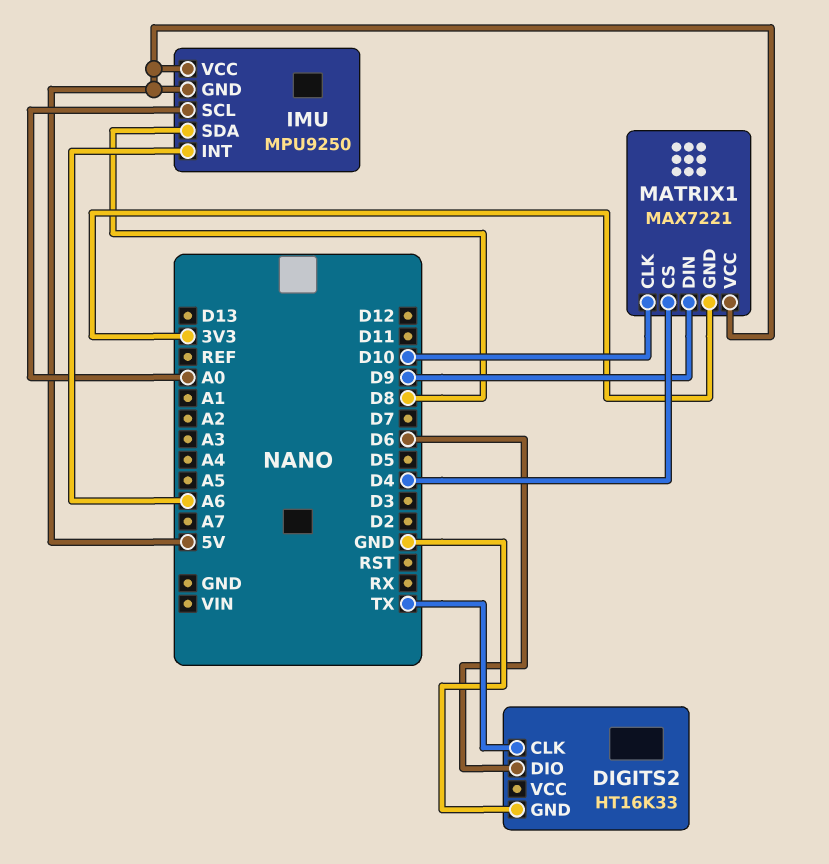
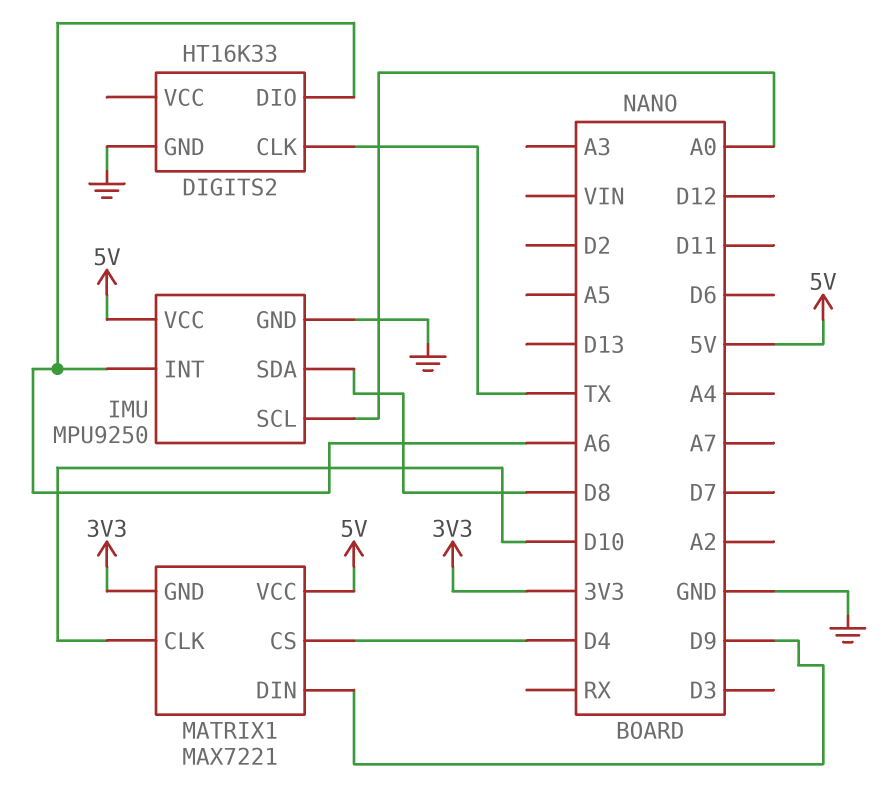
DIGITS2 pin DIO: D6 -> A6
IMU pin GND: 5V -> GND

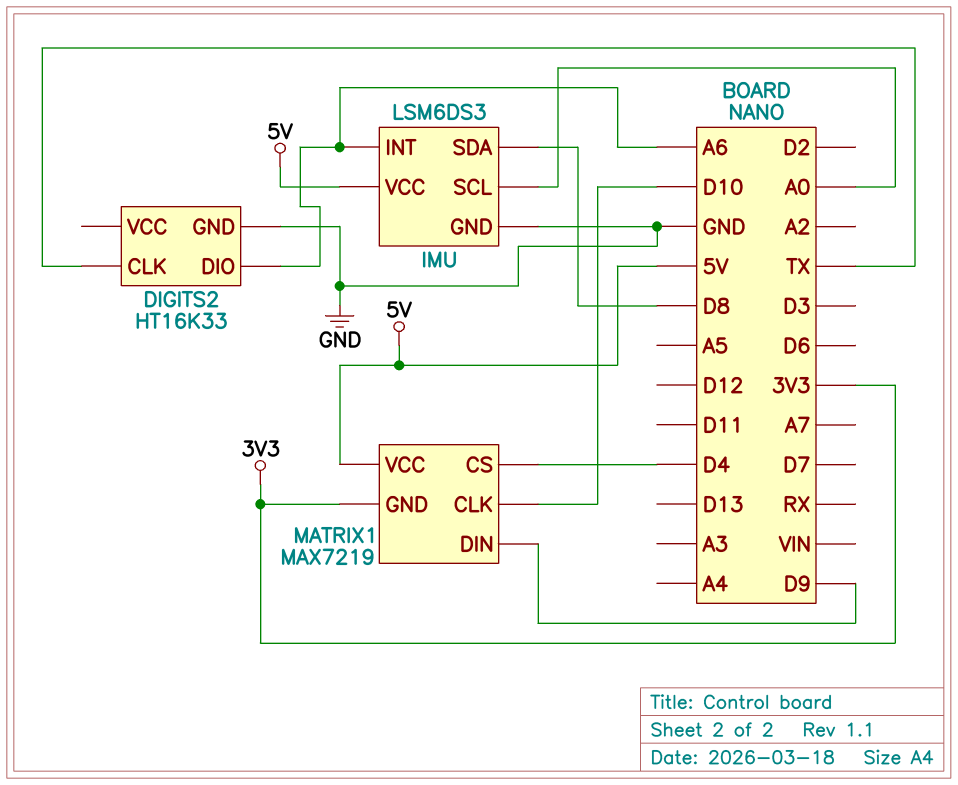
IMU: MPU9250 -> LSM6DS3
MATRIX1: MAX7221 -> MAX7219

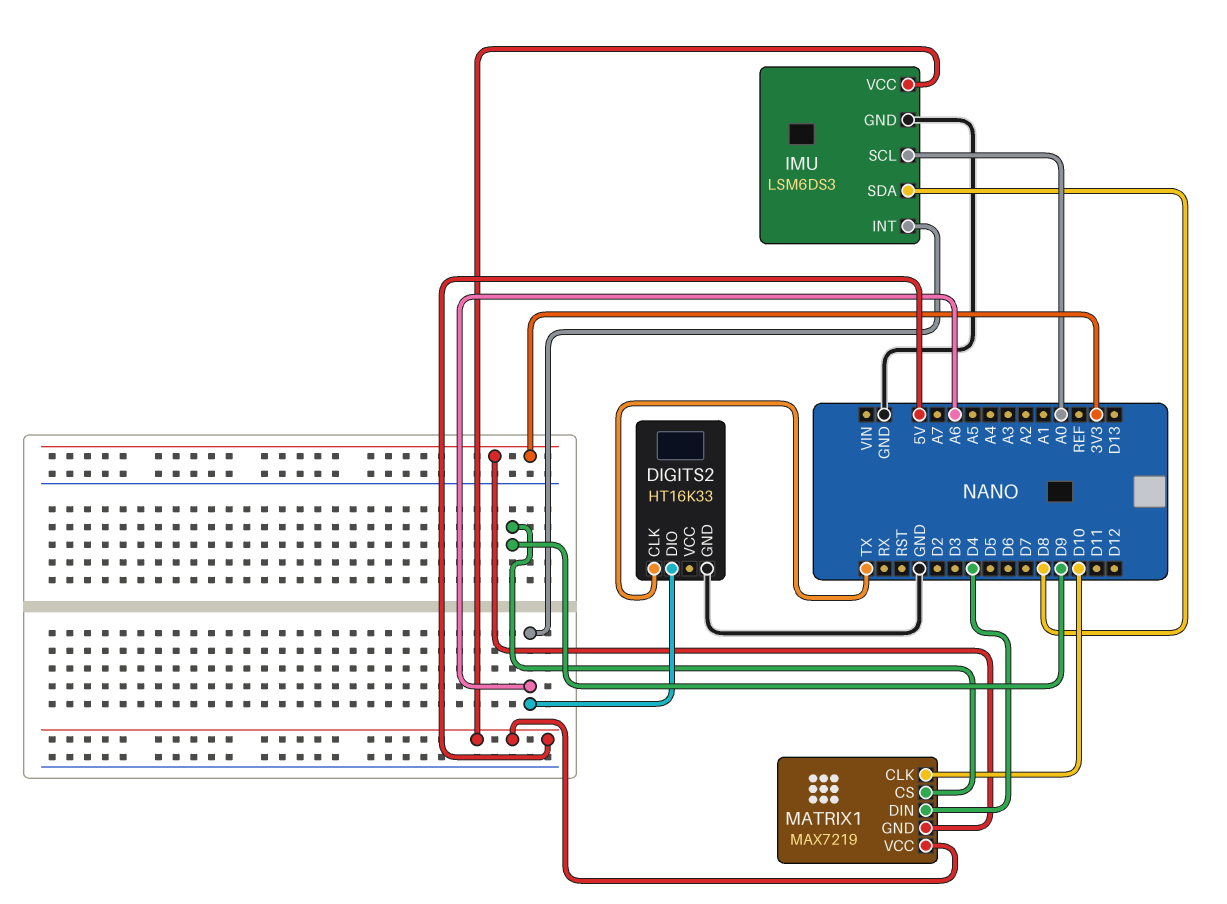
MATRIX1 pin CS: D4 -> D9
MATRIX1 pin DIN: D9 -> D4

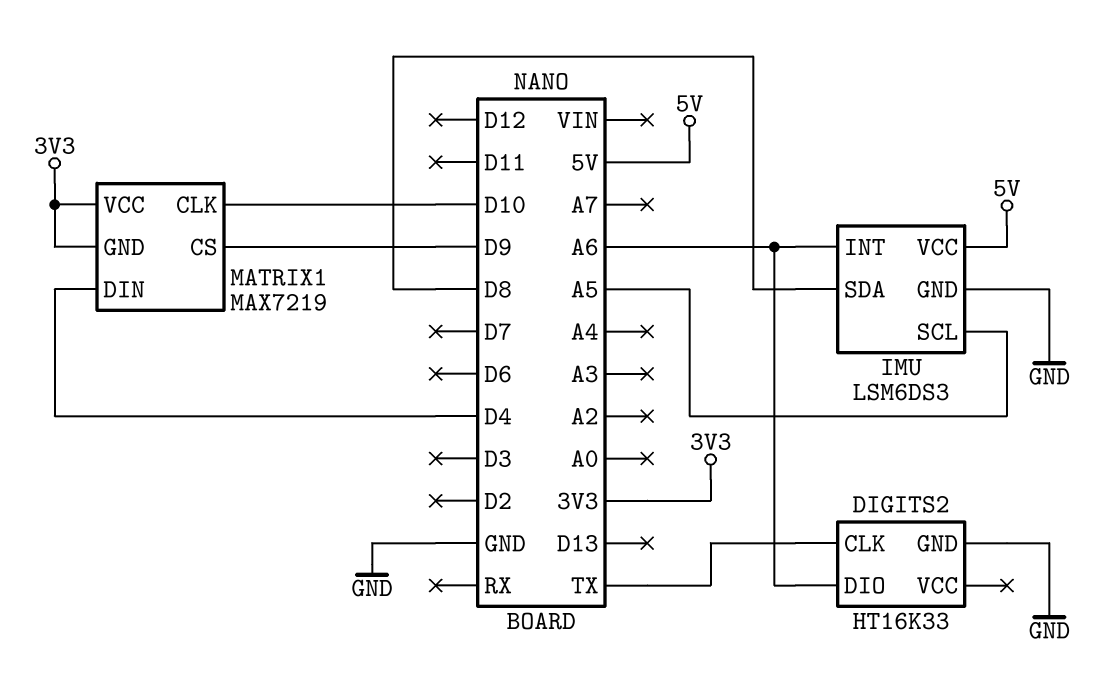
IMU pin SCL: A0 -> A5
MATRIX1 pin VCC: 5V -> 3V3

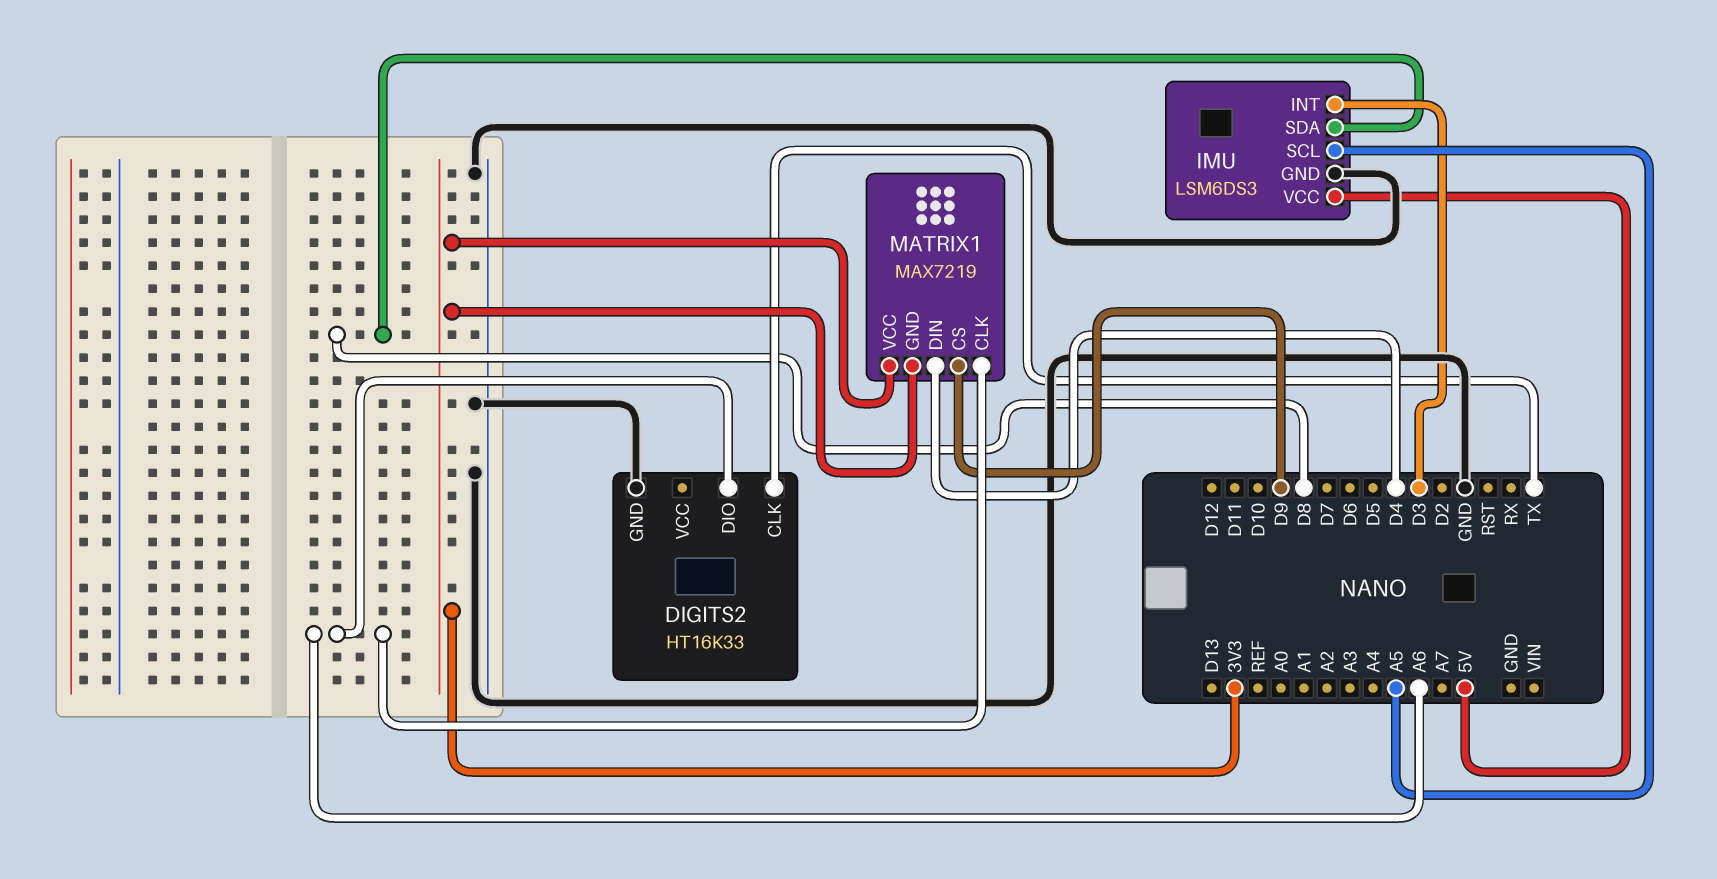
IMU pin INT: A6 -> D3
MATRIX1 pin CLK: D10 -> A6

